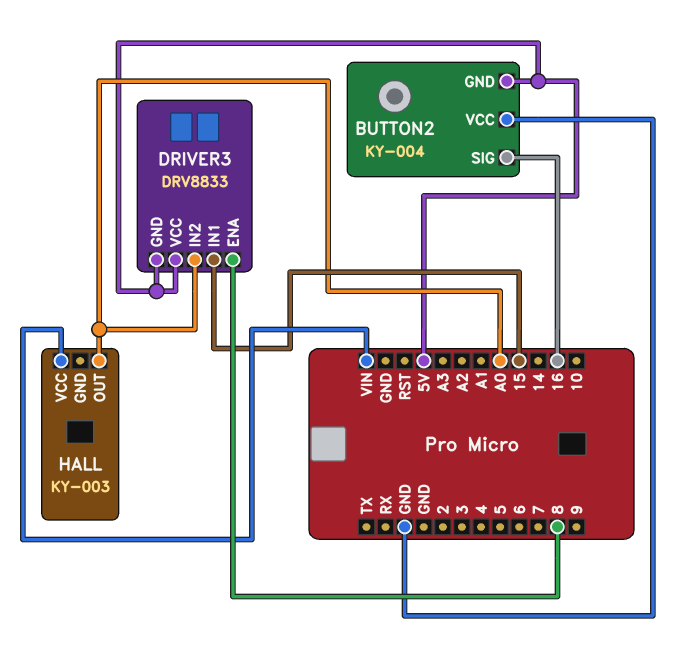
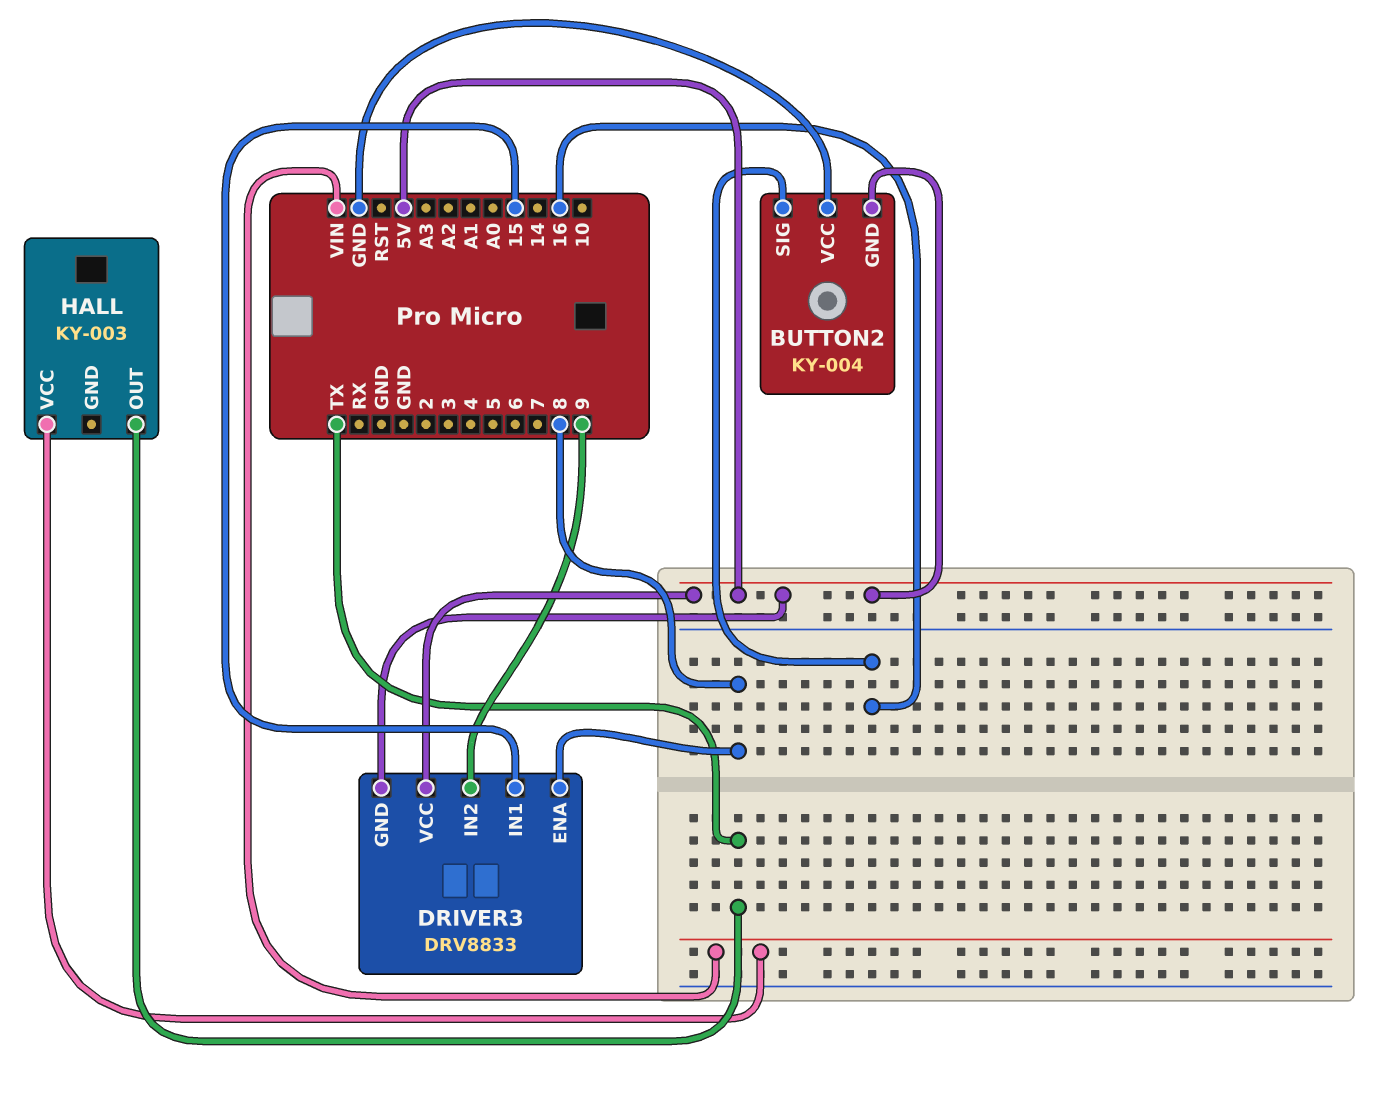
DRIVER3 pin IN2: A0 -> 9
HALL pin OUT: A0 -> TX

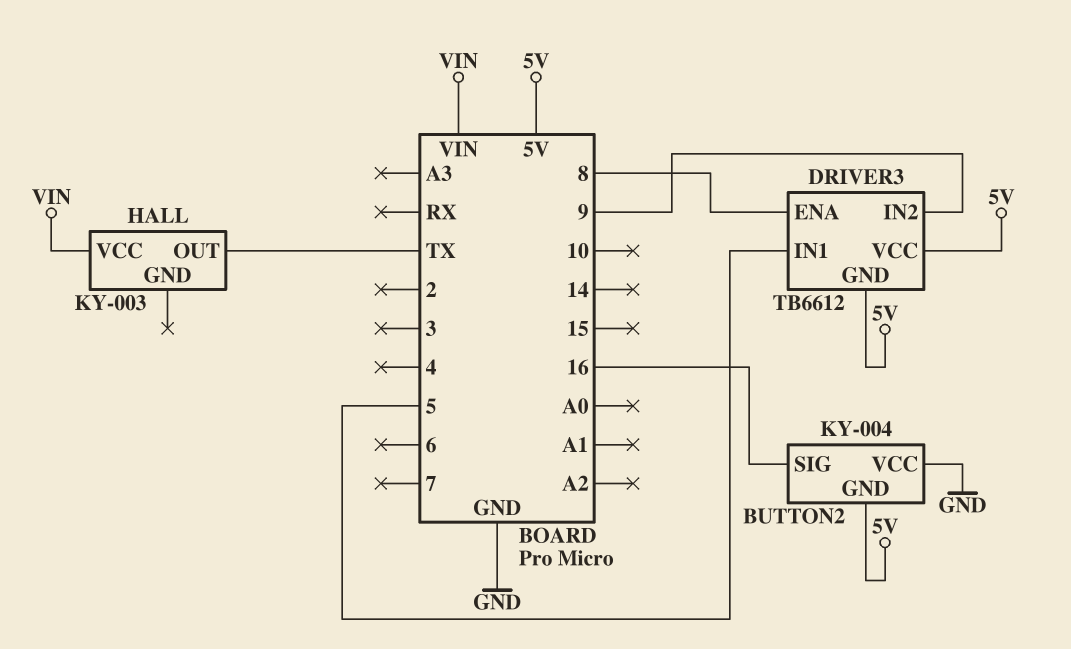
DRIVER3: DRV8833 -> TB6612
DRIVER3 pin IN1: 15 -> 5

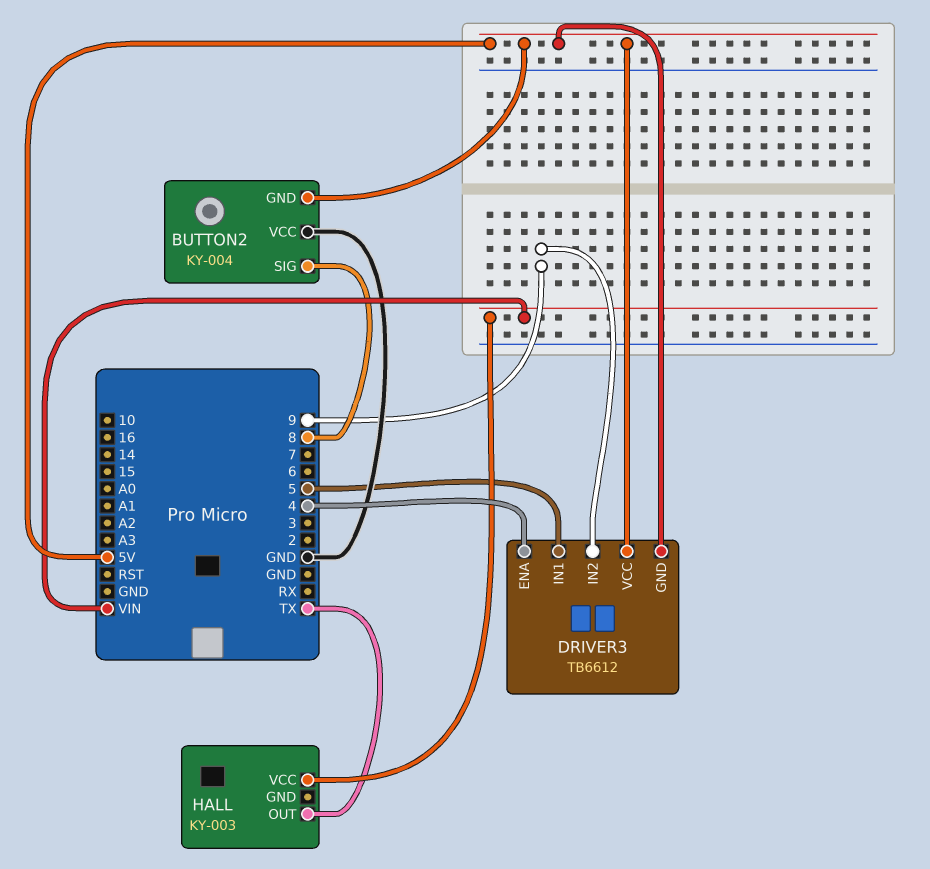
BUTTON2 pin SIG: 16 -> 8
DRIVER3 pin ENA: 8 -> 4

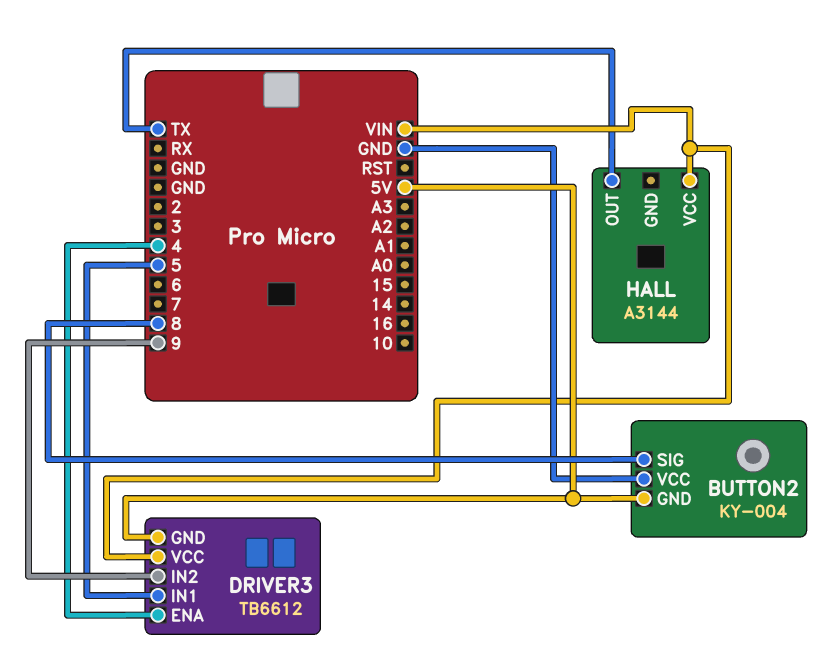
DRIVER3 pin VCC: 5V -> VIN
HALL: KY-003 -> A3144

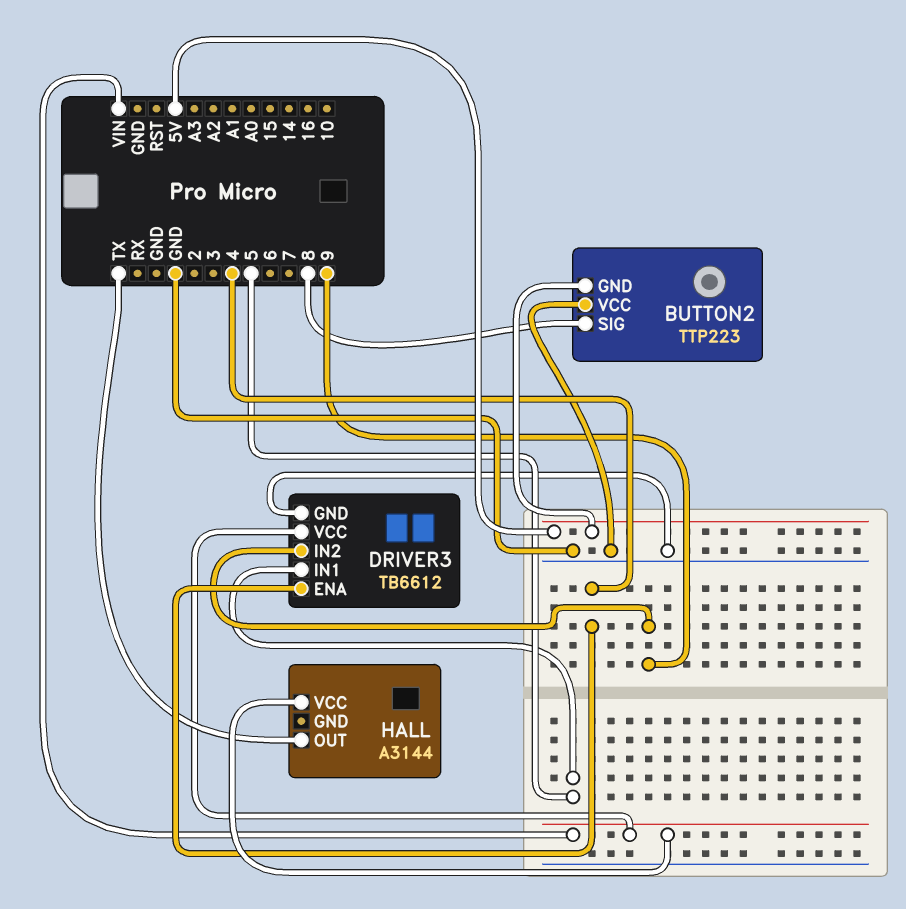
BUTTON2: KY-004 -> TTP223
DRIVER3 pin GND: 5V -> GND

